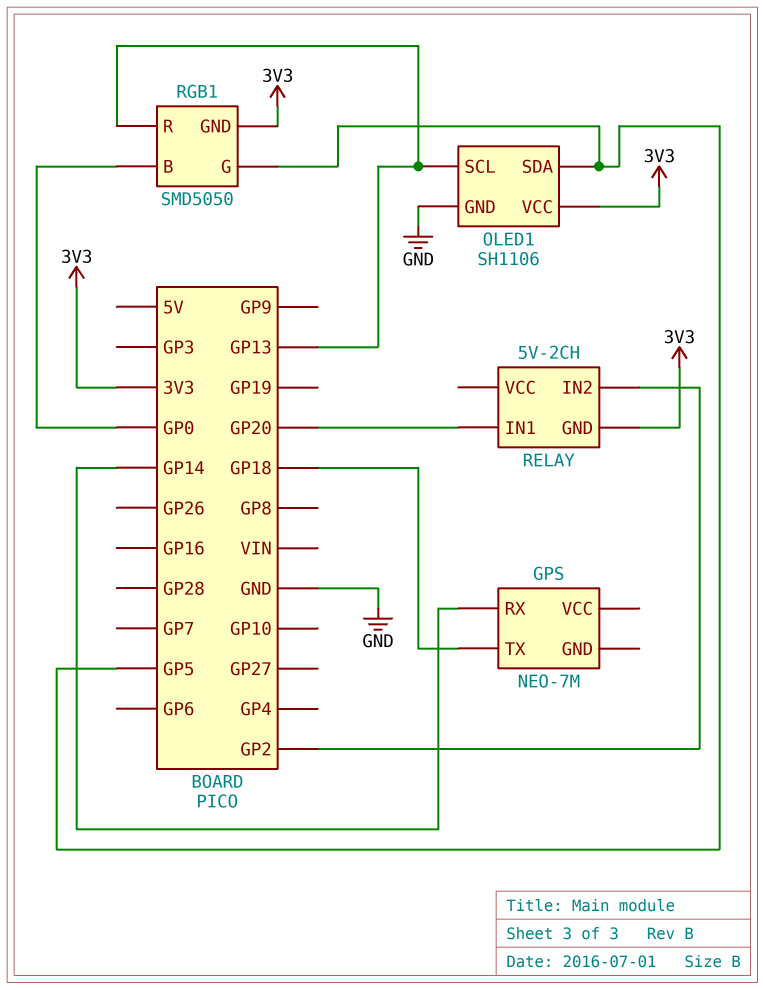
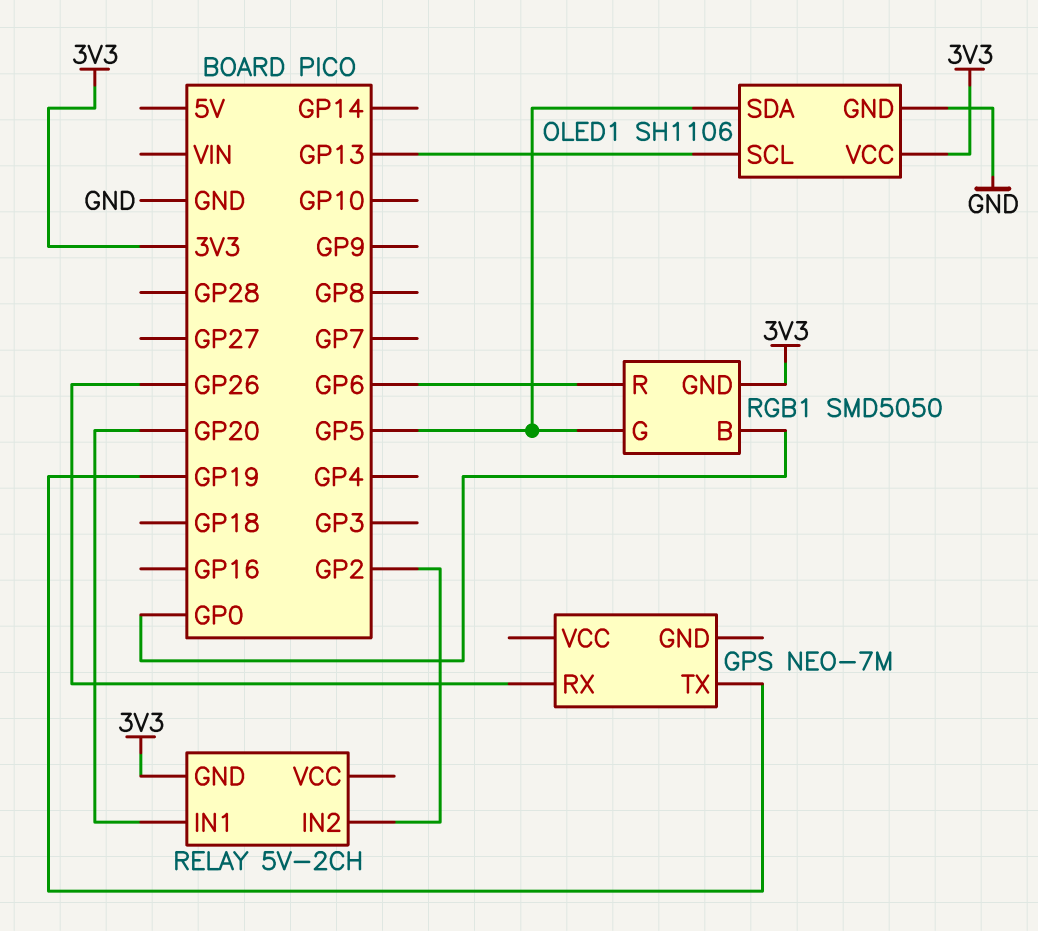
GPS pin RX: GP14 -> GP26
GPS pin TX: GP18 -> GP19
RGB1 pin R: GP13 -> GP6

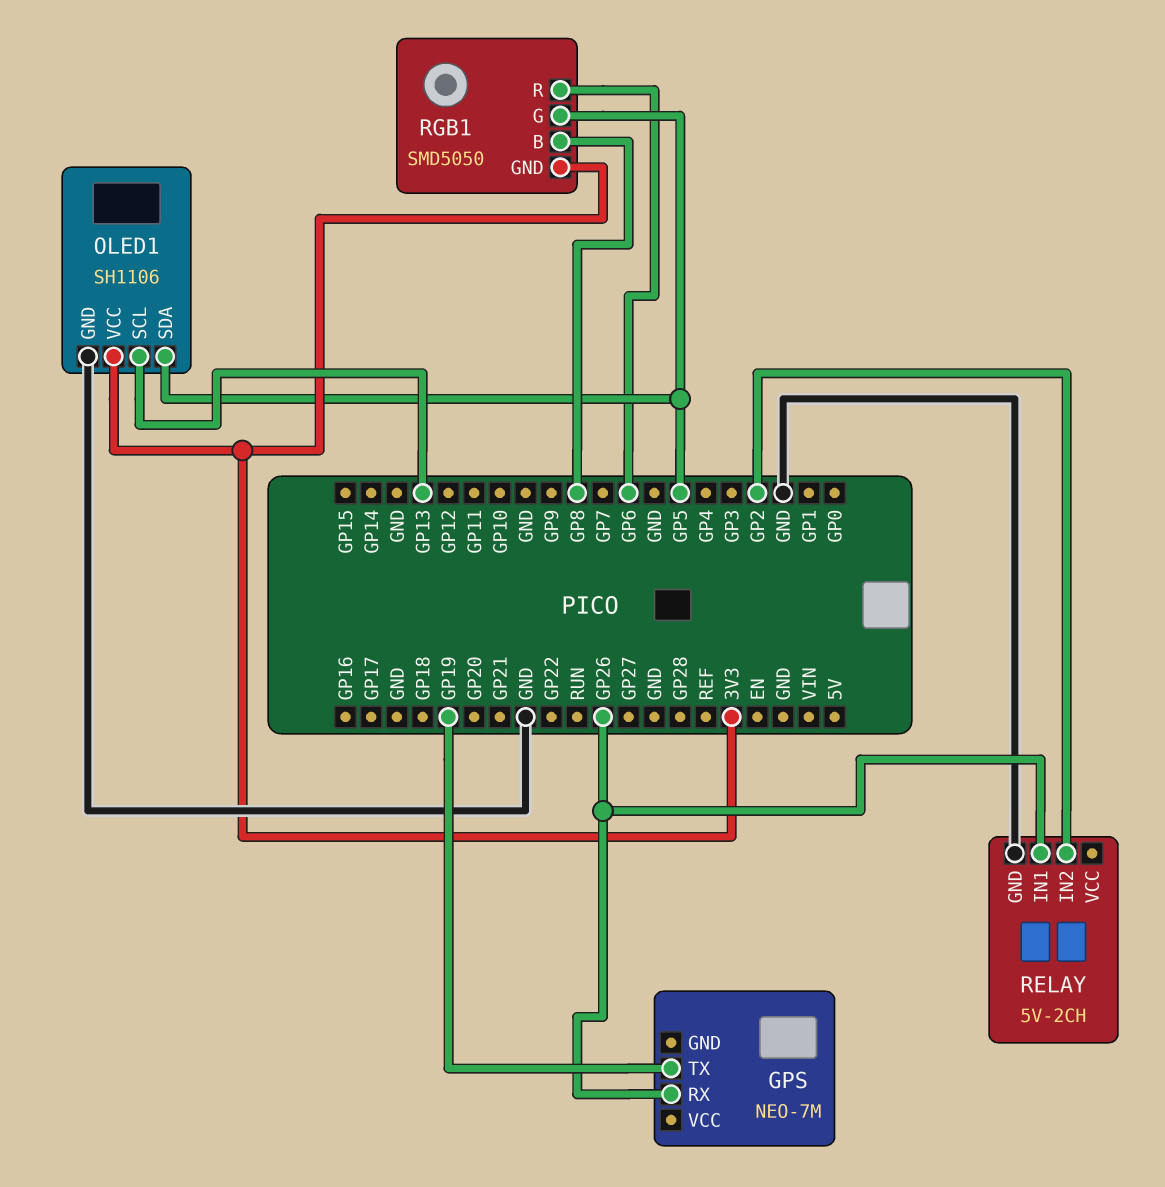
RELAY pin GND: 3V3 -> GND
RELAY pin IN1: GP20 -> GP26
RGB1 pin B: GP0 -> GP8

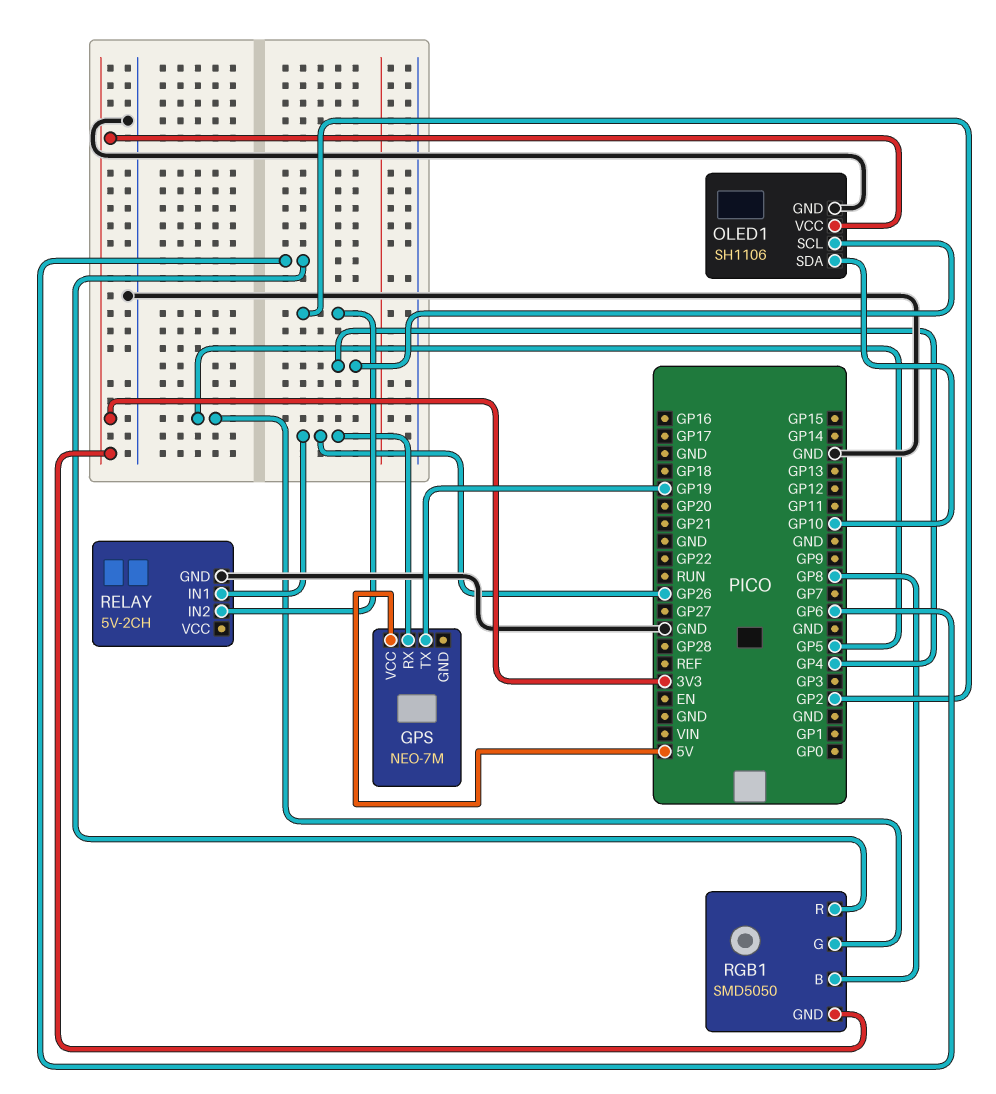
GPS pin VCC: none -> 5V
OLED1 pin SCL: GP13 -> GP4
OLED1 pin SDA: GP5 -> GP10

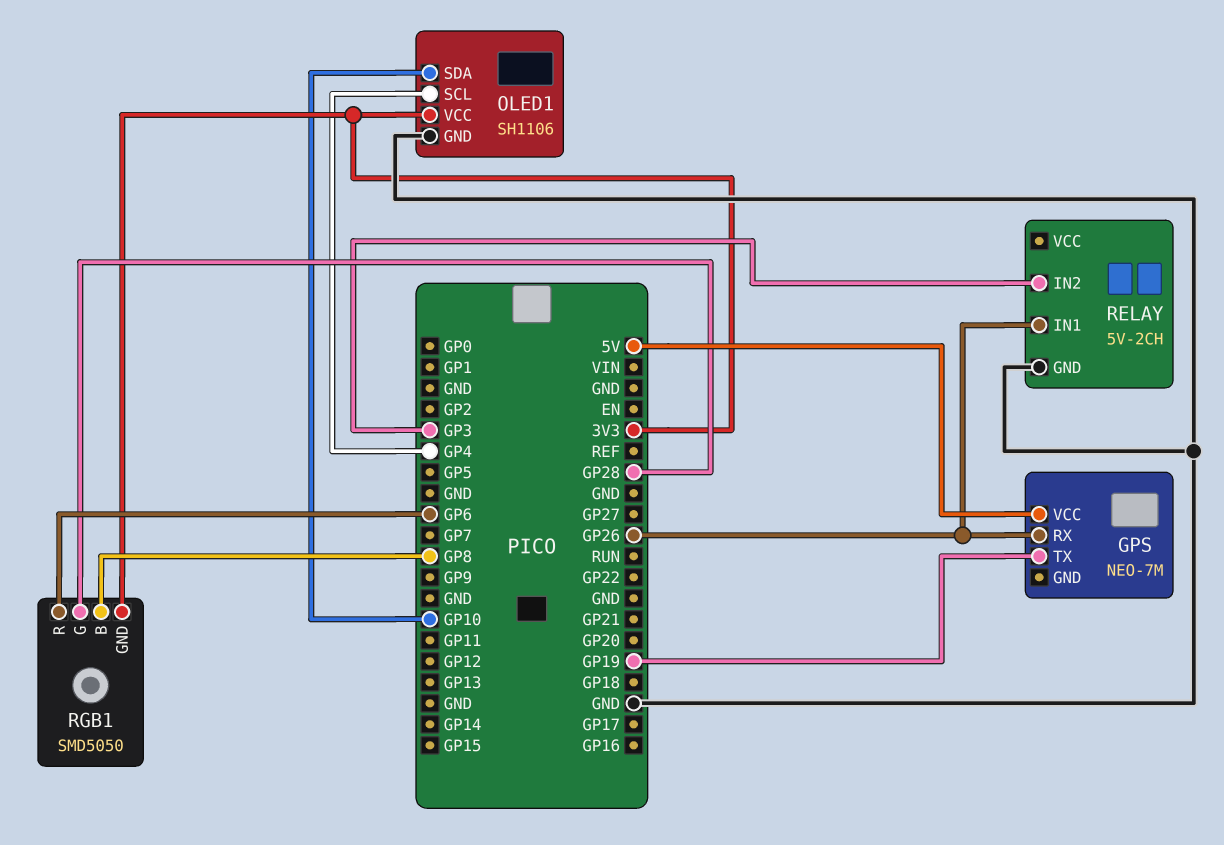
RELAY pin IN2: GP2 -> GP3
RGB1 pin G: GP5 -> GP28

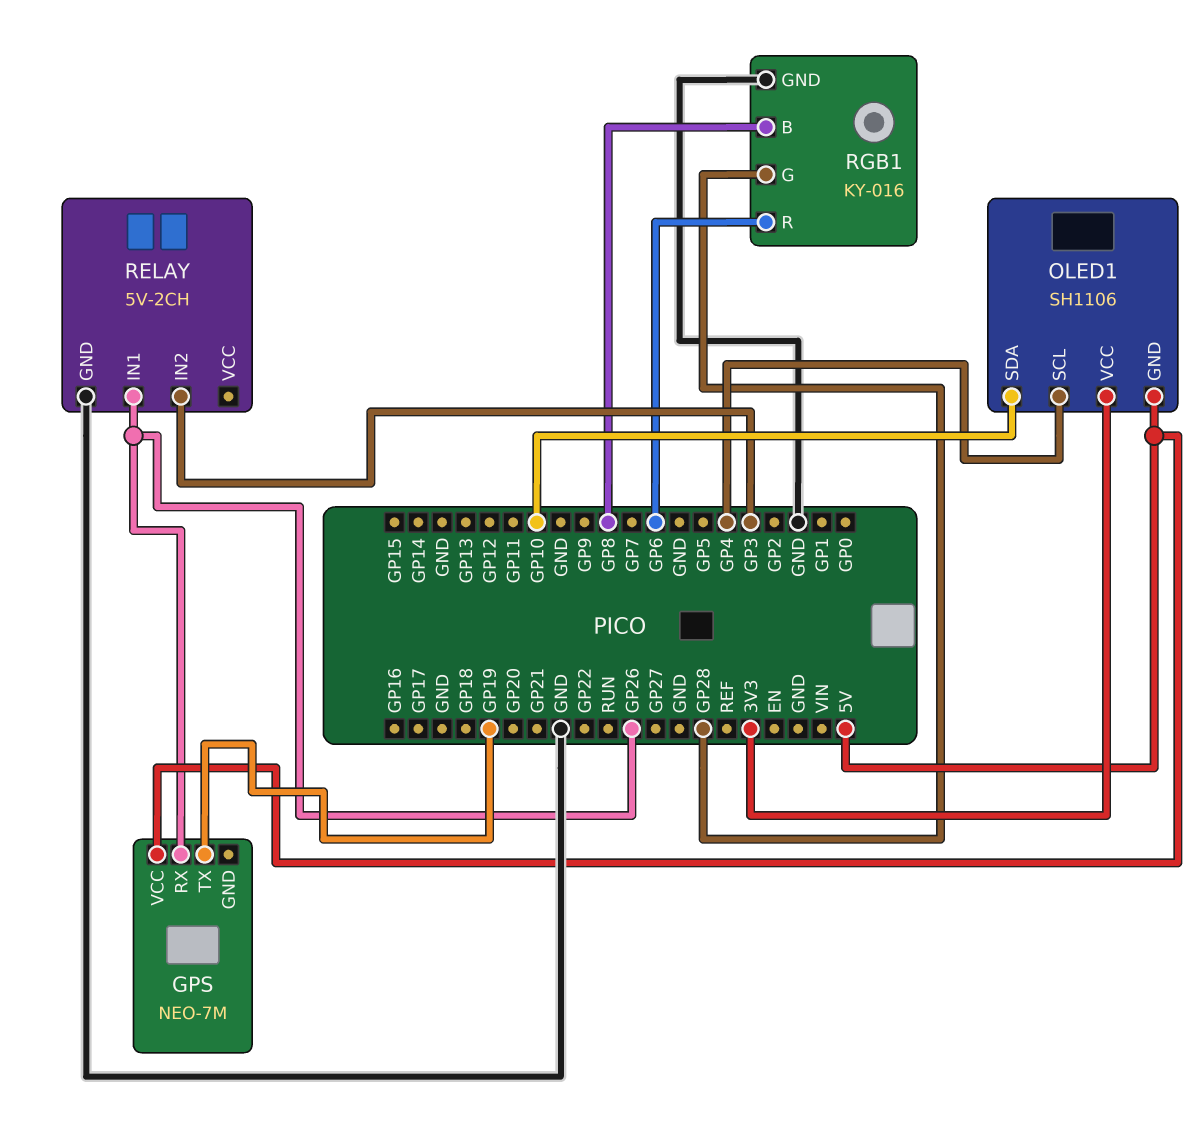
OLED1 pin GND: GND -> 5V
RGB1: SMD5050 -> KY-016
RGB1 pin GND: 3V3 -> GND

